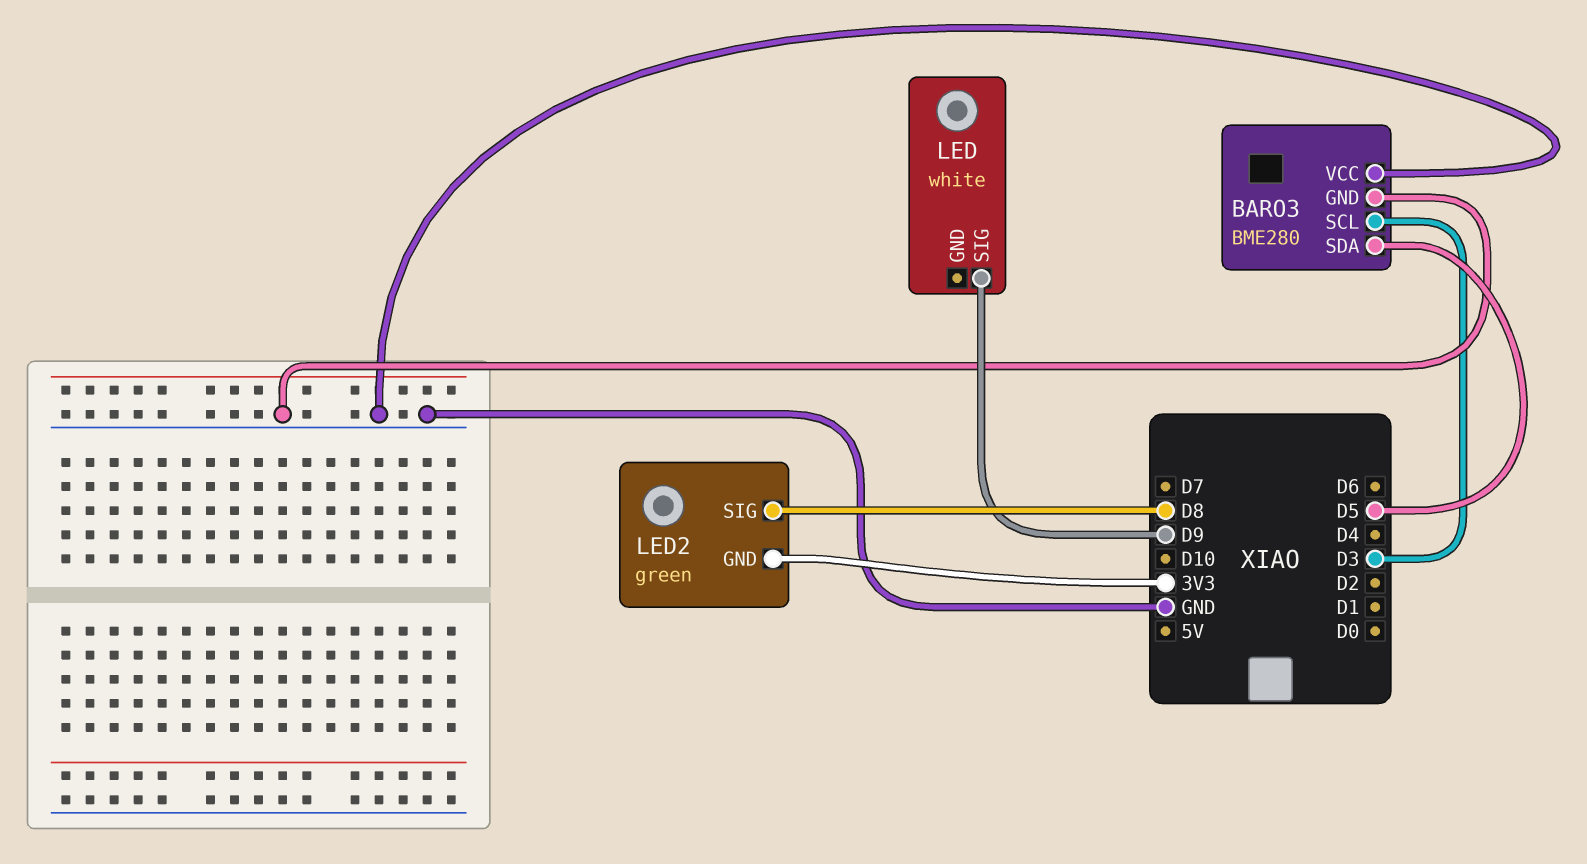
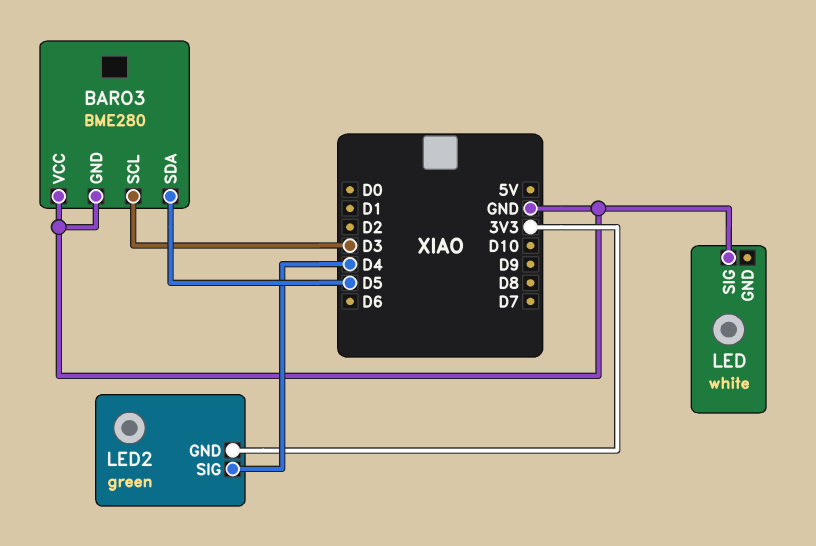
LED pin SIG: D9 -> GND
LED2 pin SIG: D8 -> D4

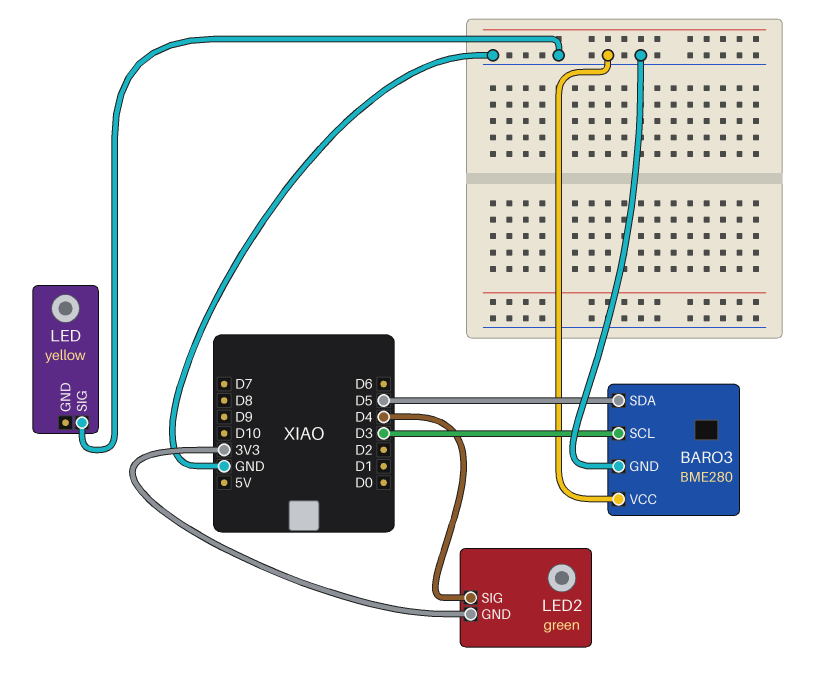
LED: white -> yellow

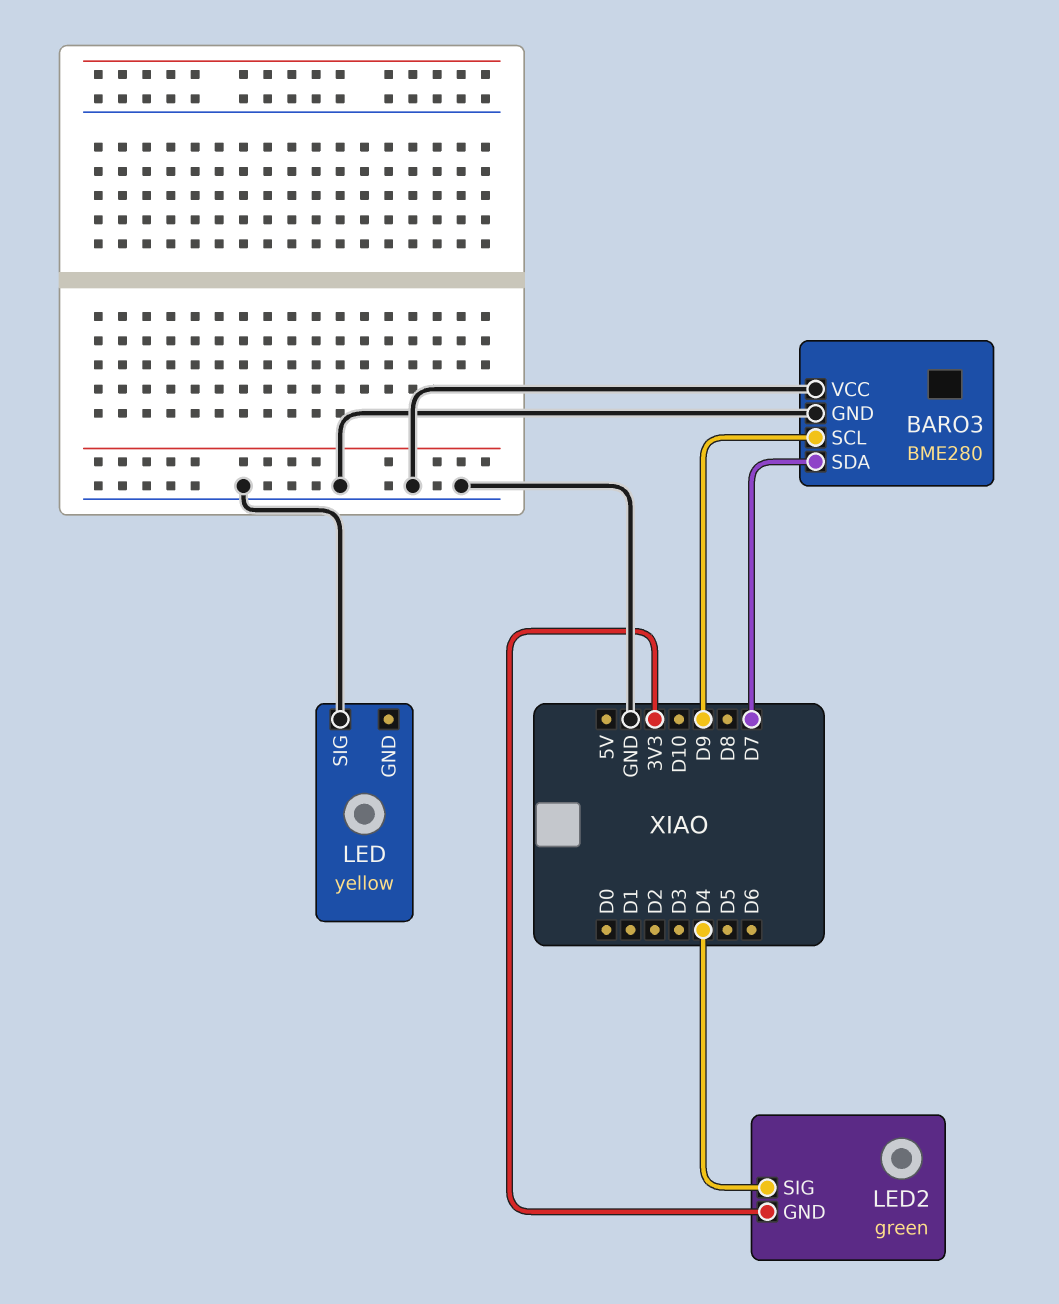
BARO3 pin SCL: D3 -> D9
BARO3 pin SDA: D5 -> D7

